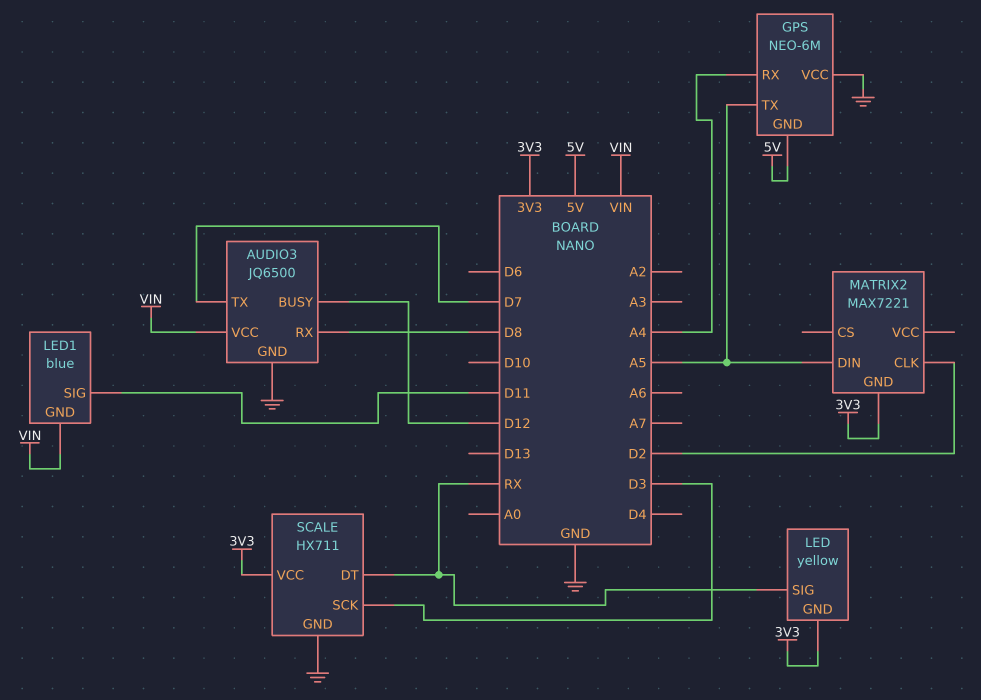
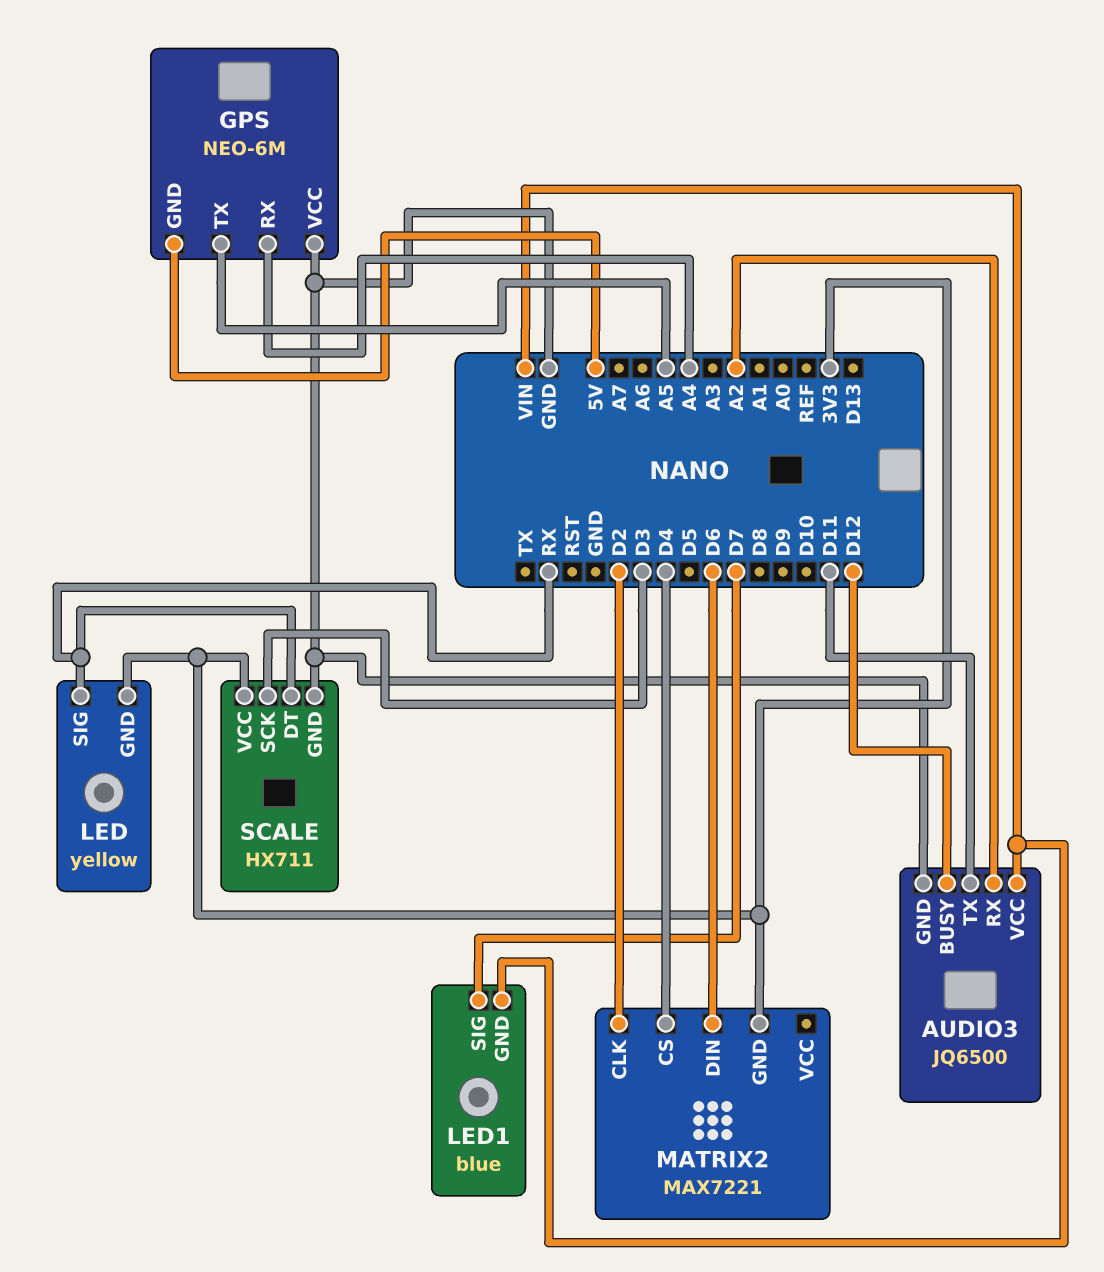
AUDIO3 pin RX: D8 -> A2
AUDIO3 pin TX: D7 -> D11
LED1 pin SIG: D11 -> D7
MATRIX2 pin CS: none -> D4
MATRIX2 pin DIN: A5 -> D6

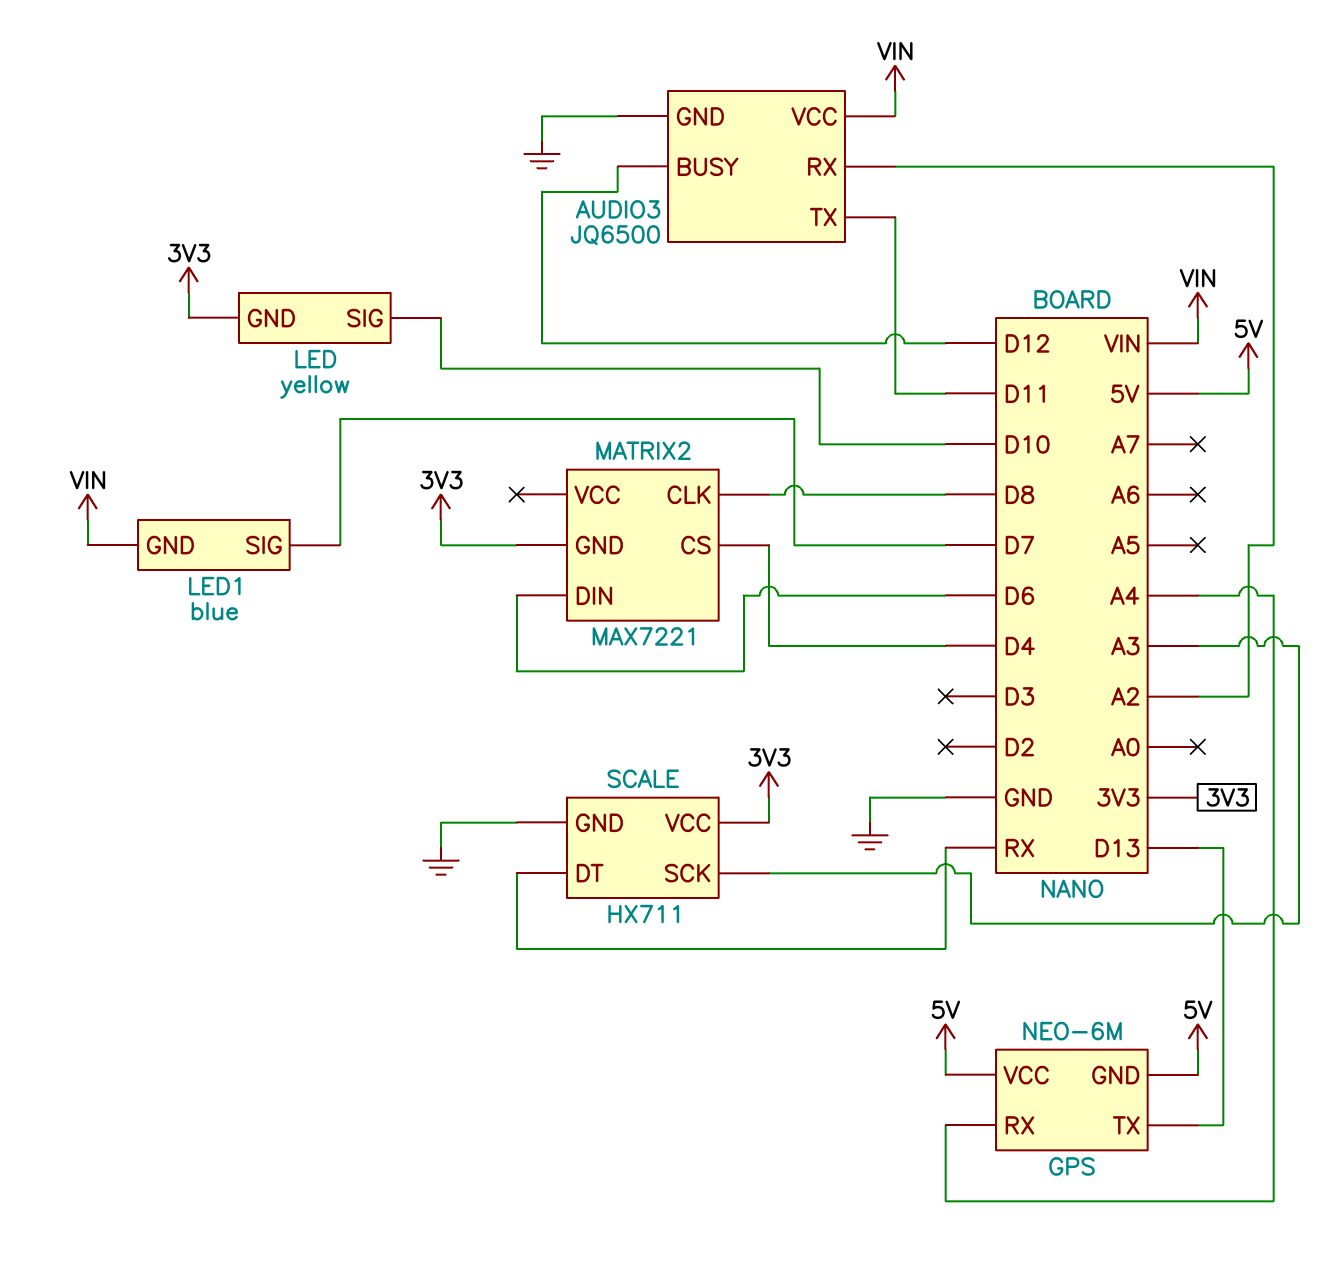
GPS pin TX: A5 -> D13
GPS pin VCC: GND -> 5V
LED pin SIG: RX -> D10
MATRIX2 pin CLK: D2 -> D8
SCALE pin SCK: D3 -> A3

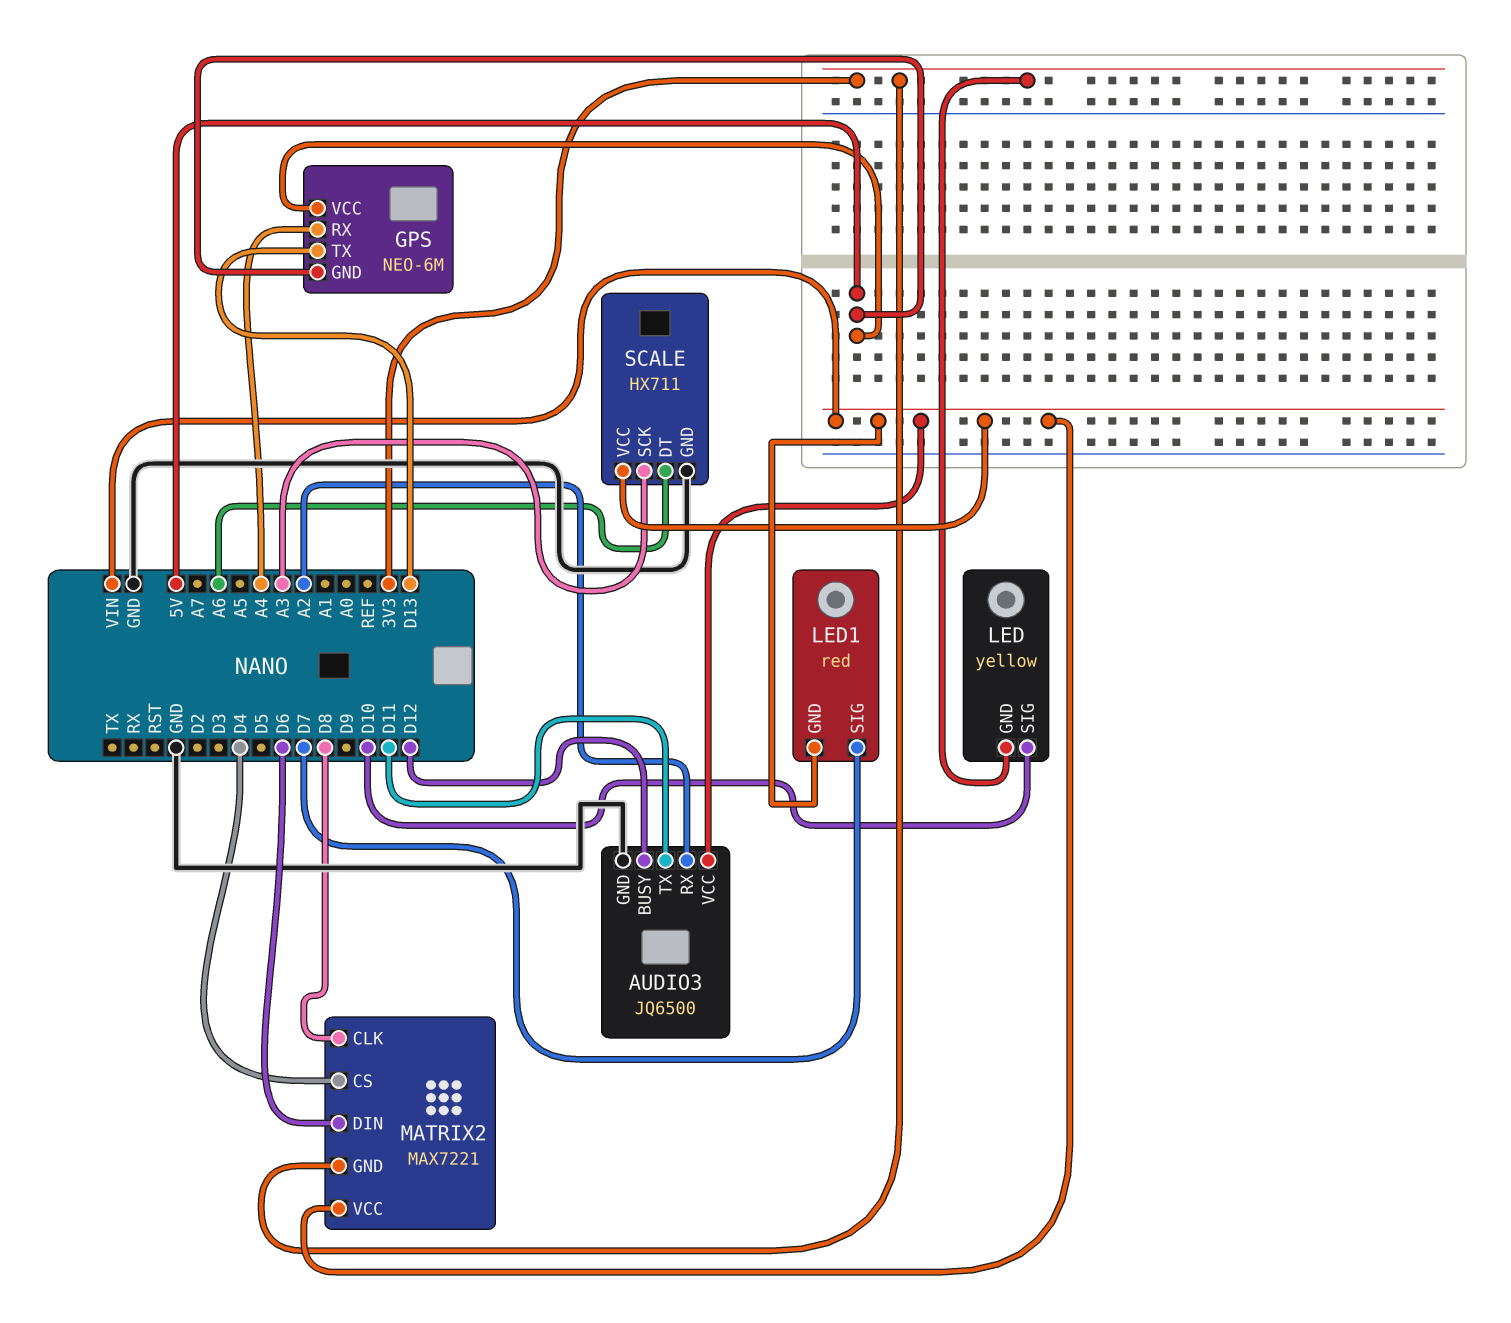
LED1: blue -> red
MATRIX2 pin VCC: none -> VIN
SCALE pin DT: RX -> A6
SCALE pin VCC: 3V3 -> VIN

